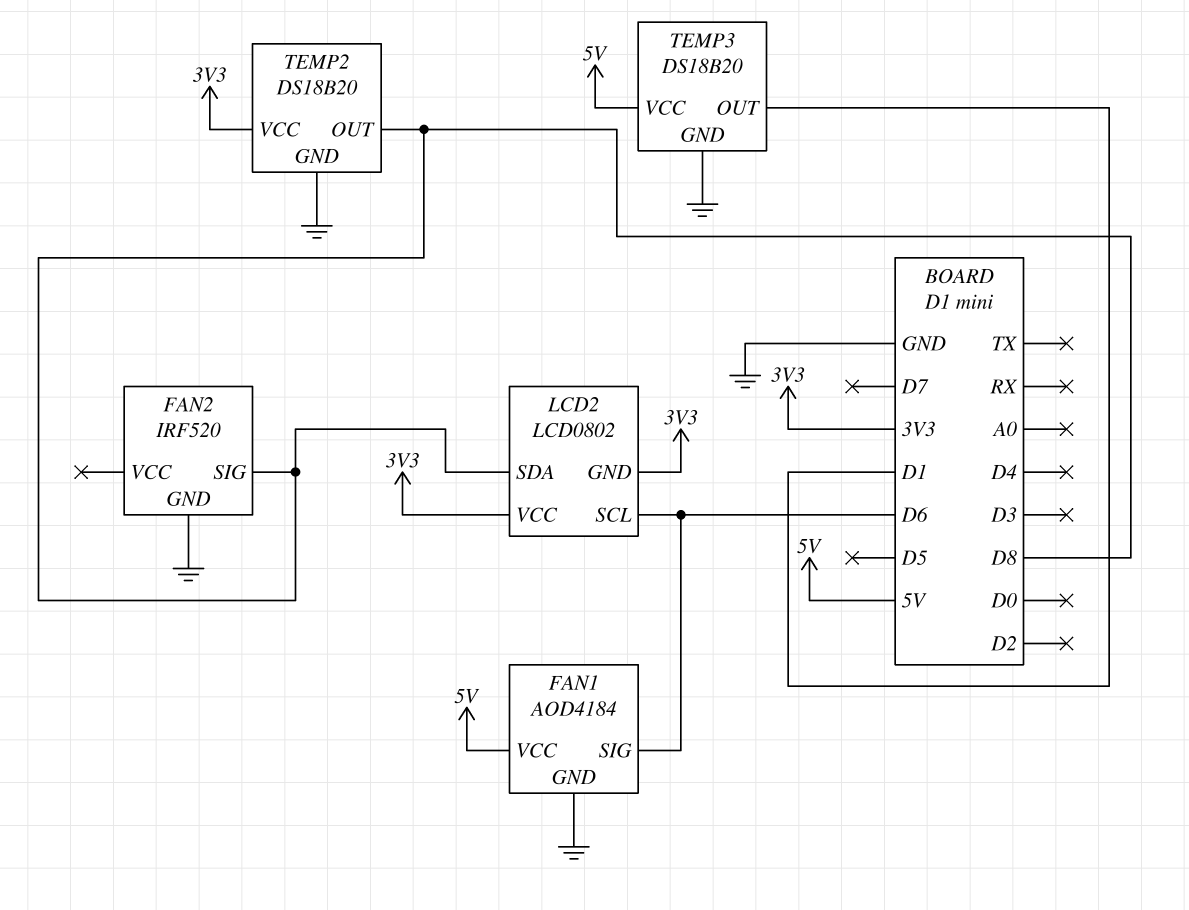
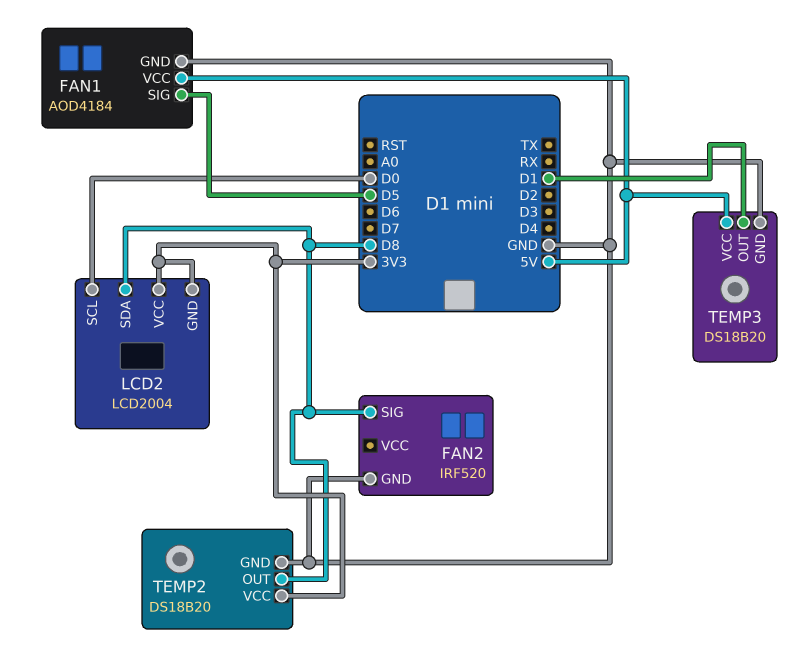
FAN1 pin SIG: D6 -> D5
LCD2: LCD0802 -> LCD2004
LCD2 pin SCL: D6 -> D0

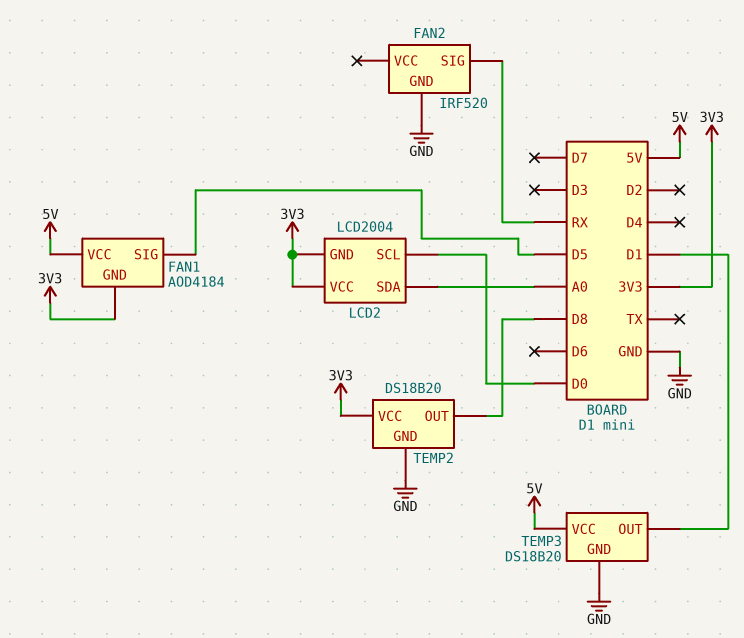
FAN1 pin GND: GND -> 3V3
FAN2 pin SIG: D8 -> RX
LCD2 pin SDA: D8 -> A0

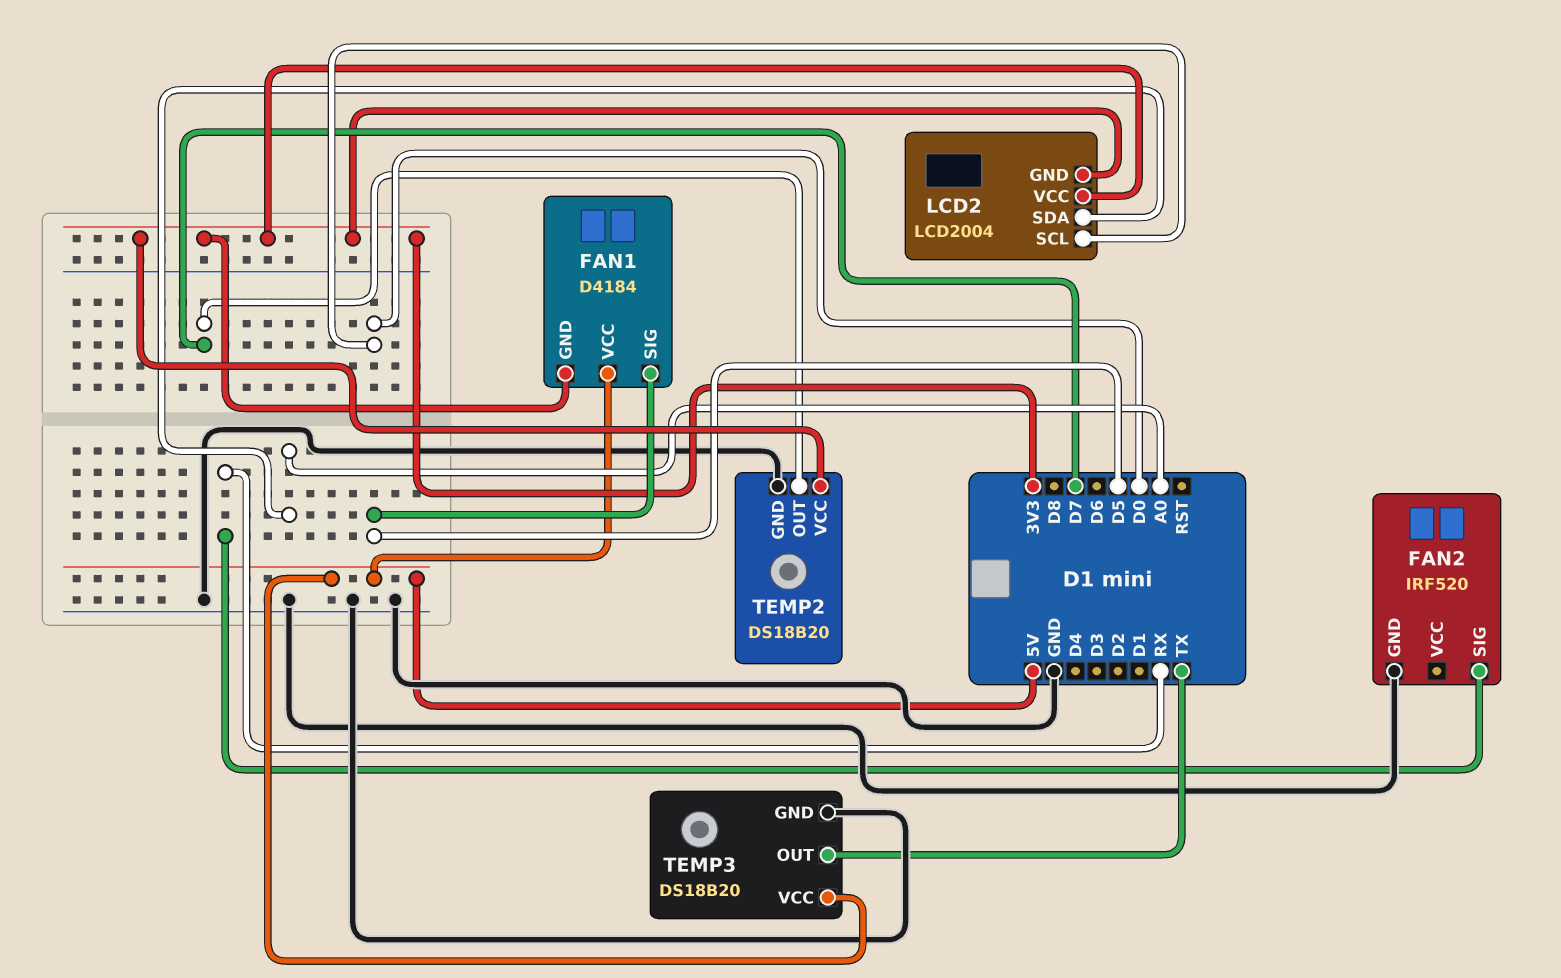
FAN1: AOD4184 -> D4184
TEMP2 pin OUT: D8 -> D7
TEMP3 pin OUT: D1 -> TX

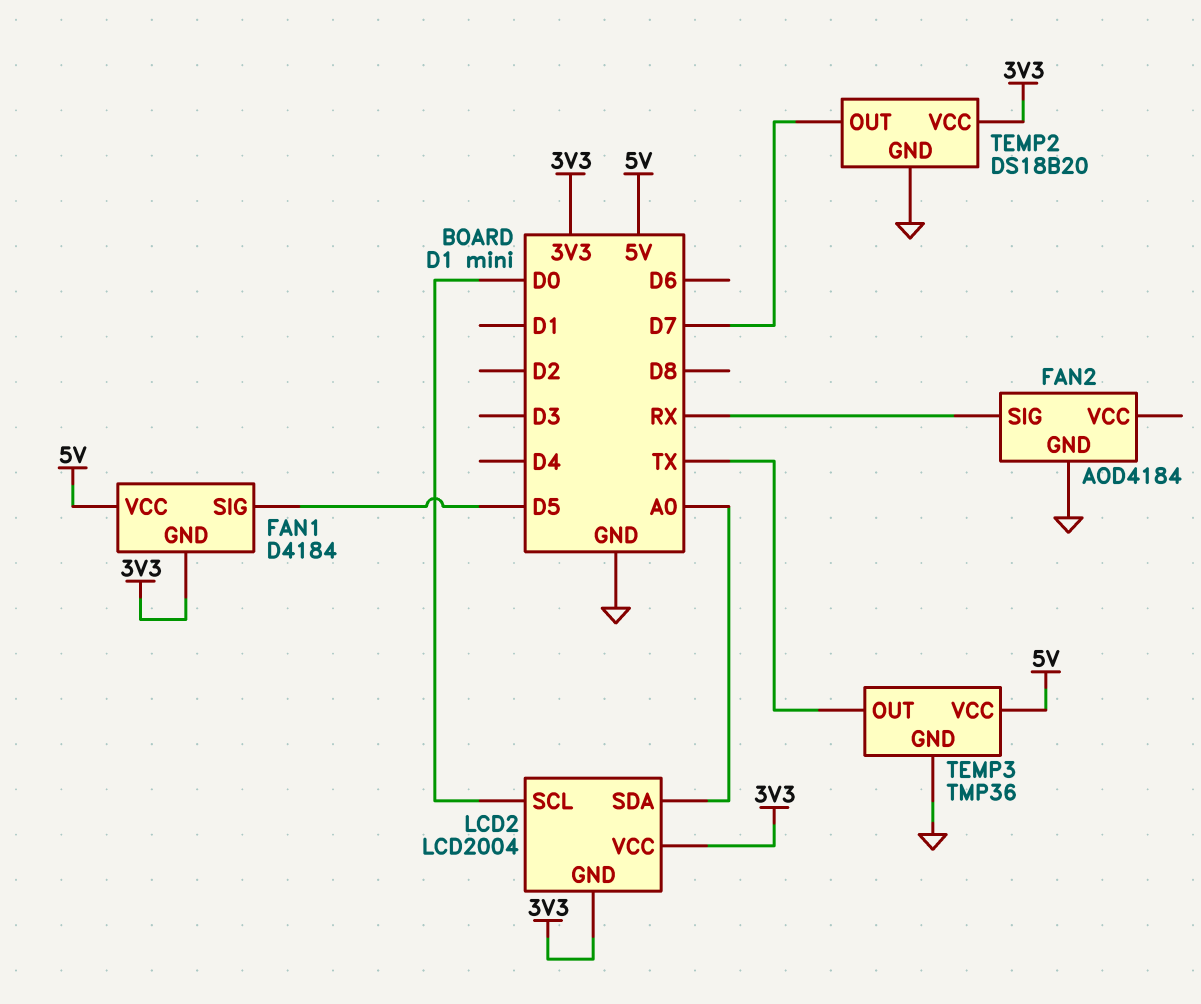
FAN2: IRF520 -> AOD4184
TEMP3: DS18B20 -> TMP36

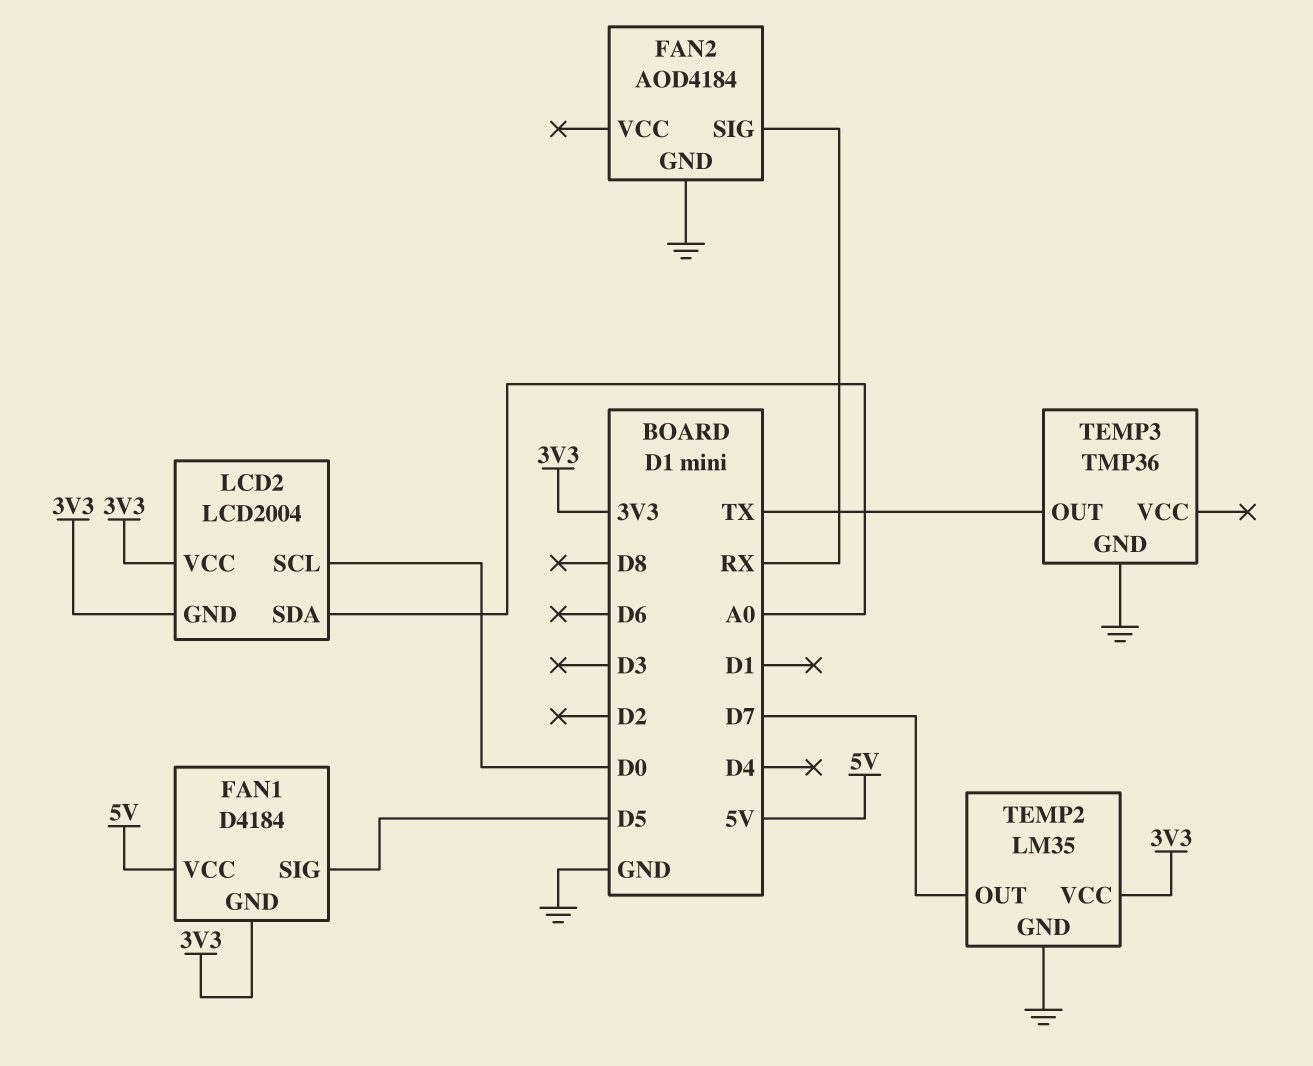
TEMP2: DS18B20 -> LM35
TEMP3 pin VCC: 5V -> none

